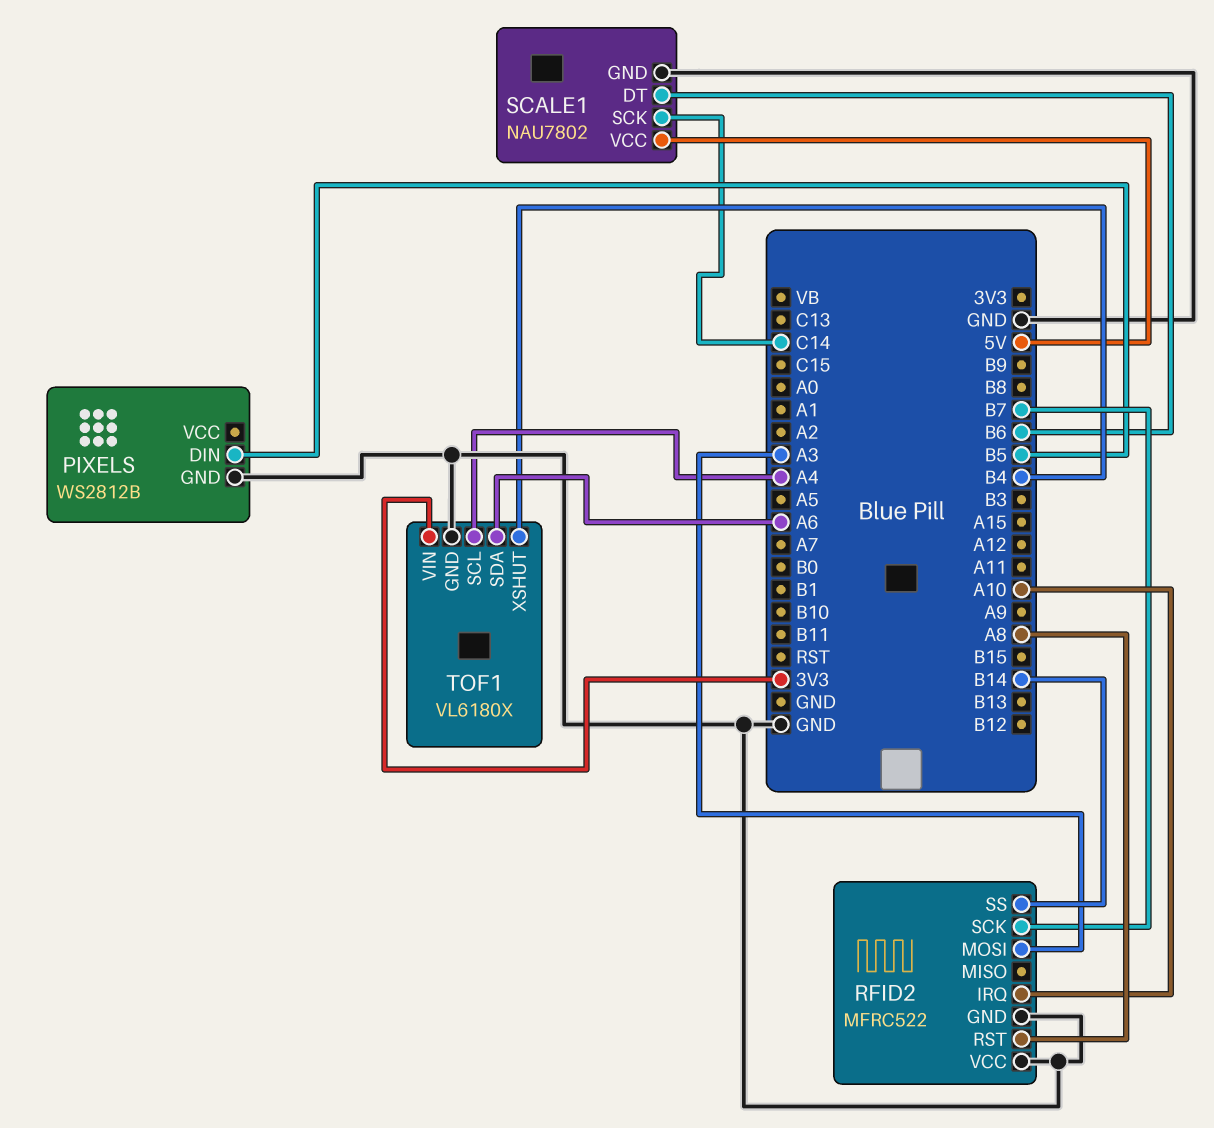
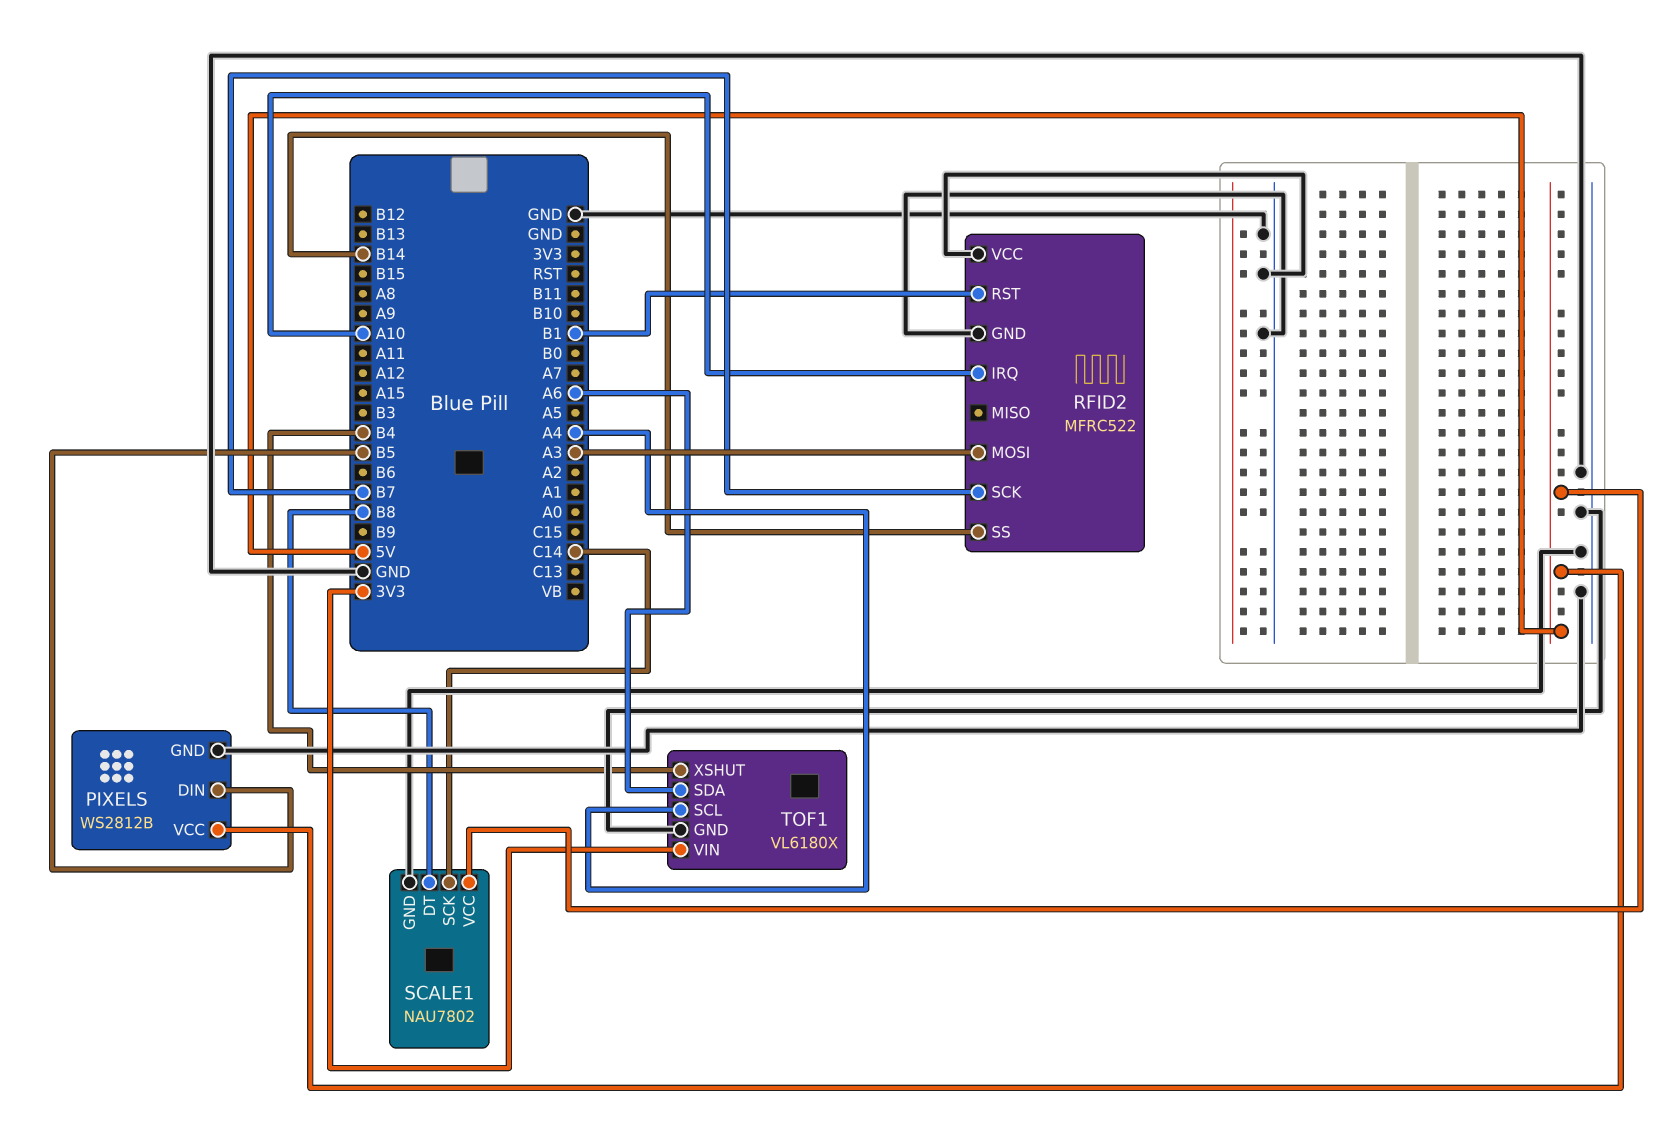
PIXELS pin VCC: none -> 5V
RFID2 pin RST: A8 -> B1
SCALE1 pin DT: B6 -> B8

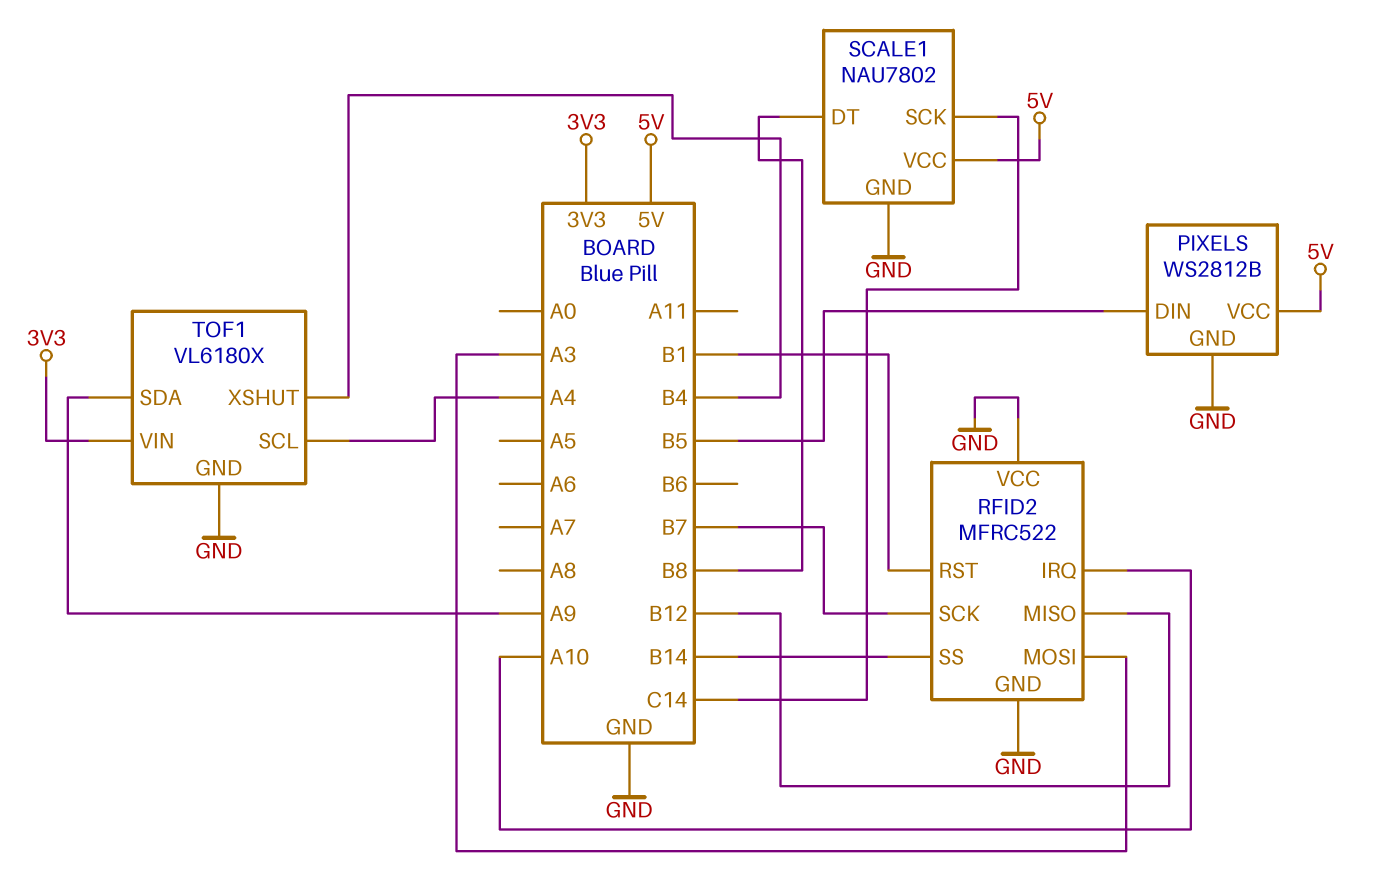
RFID2 pin MISO: none -> B12
TOF1 pin SDA: A6 -> A9

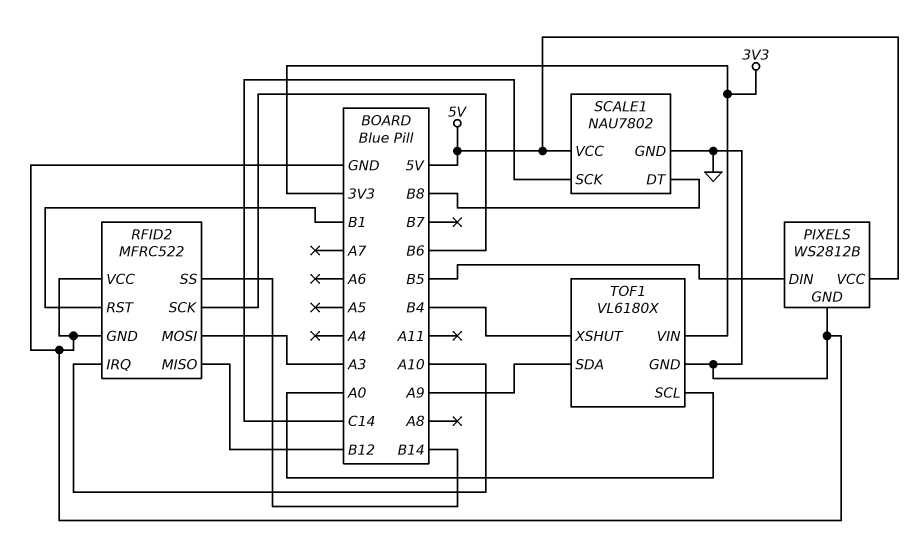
RFID2 pin SCK: B7 -> B6
TOF1 pin SCL: A4 -> A0

